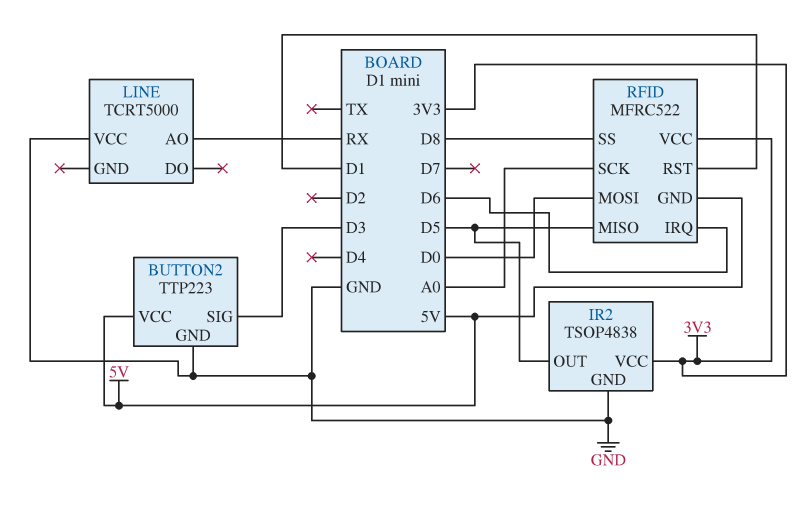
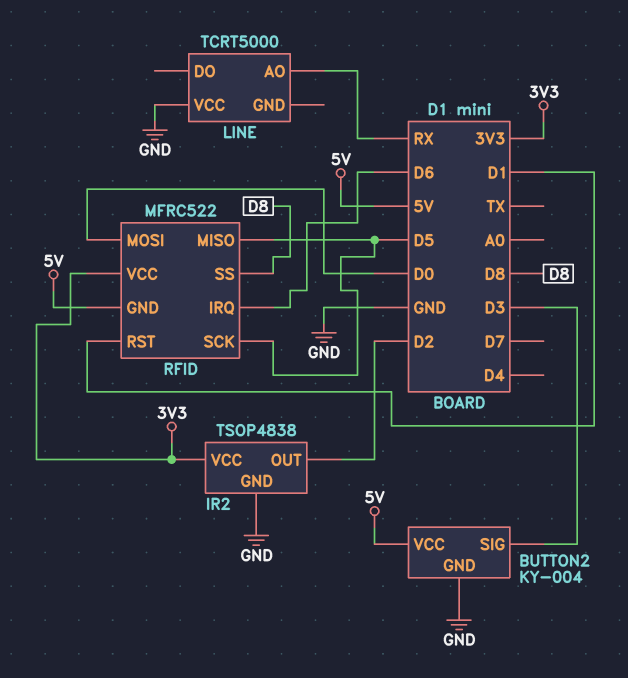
BUTTON2: TTP223 -> KY-004
IR2 pin OUT: D5 -> D2
RFID pin SCK: A0 -> D5

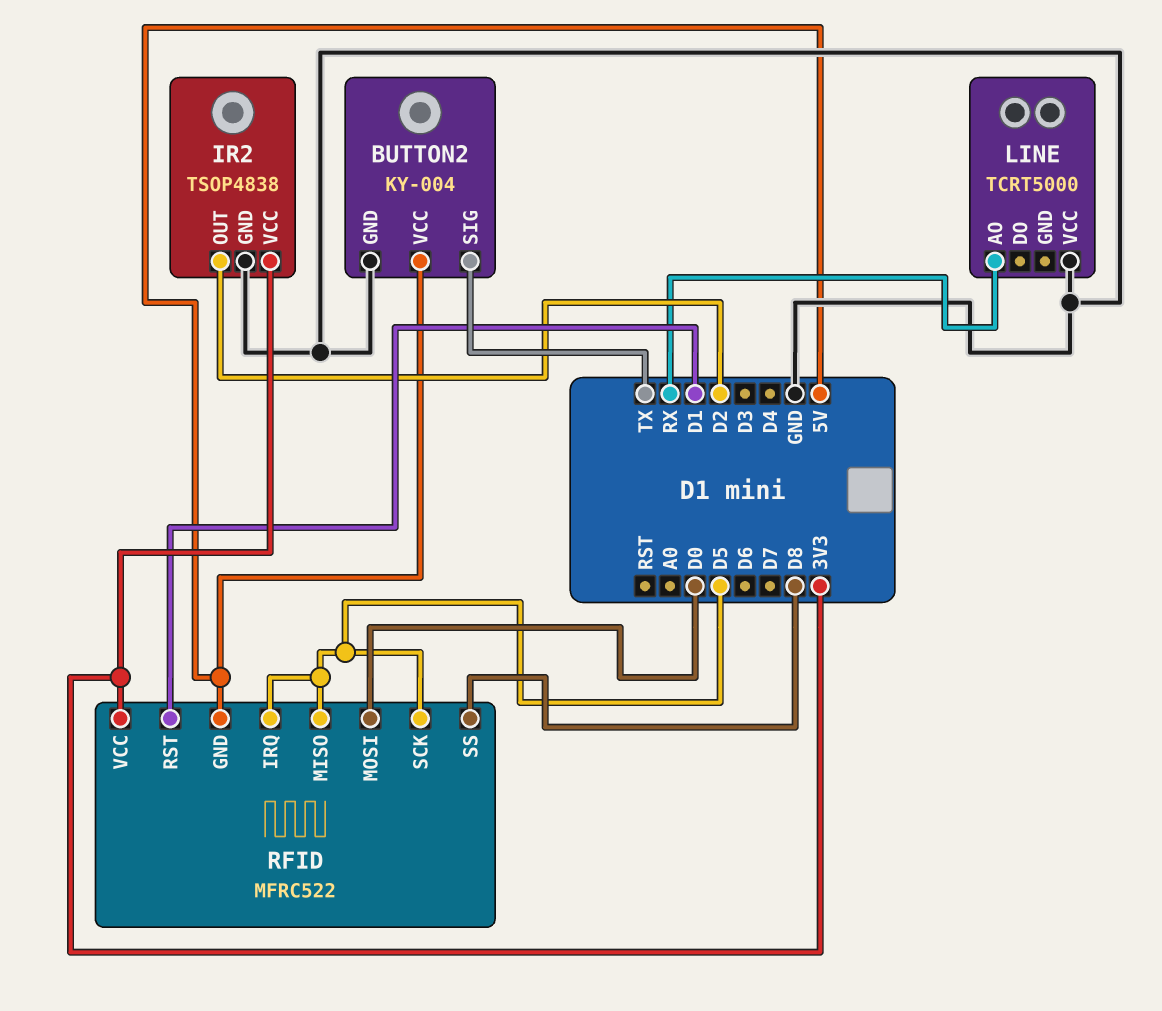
BUTTON2 pin SIG: D3 -> TX
RFID pin IRQ: D6 -> D5

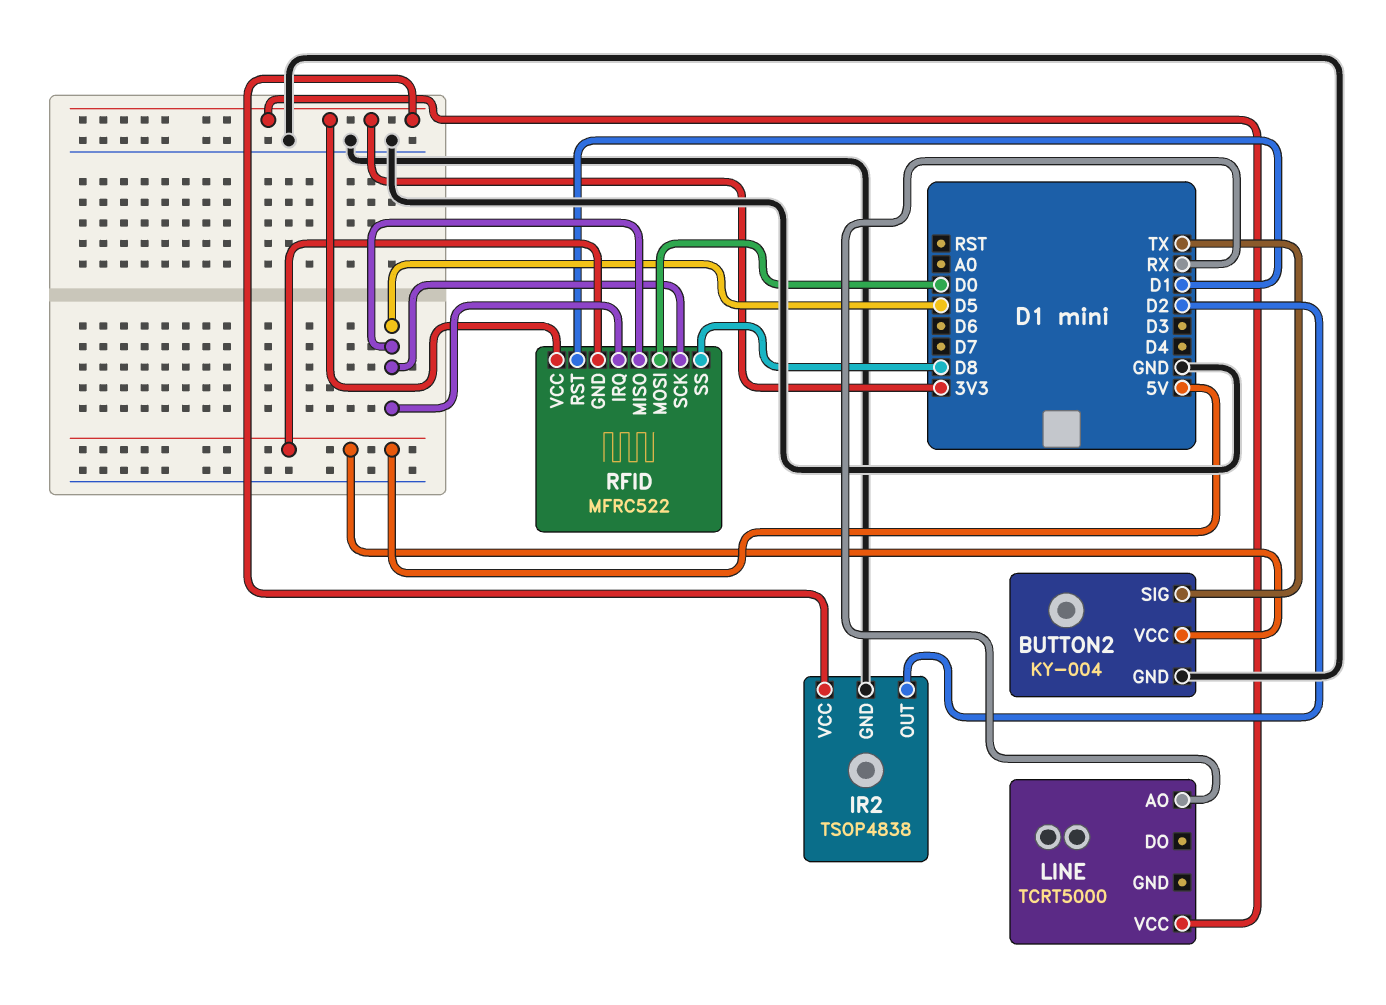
LINE pin VCC: GND -> 3V3

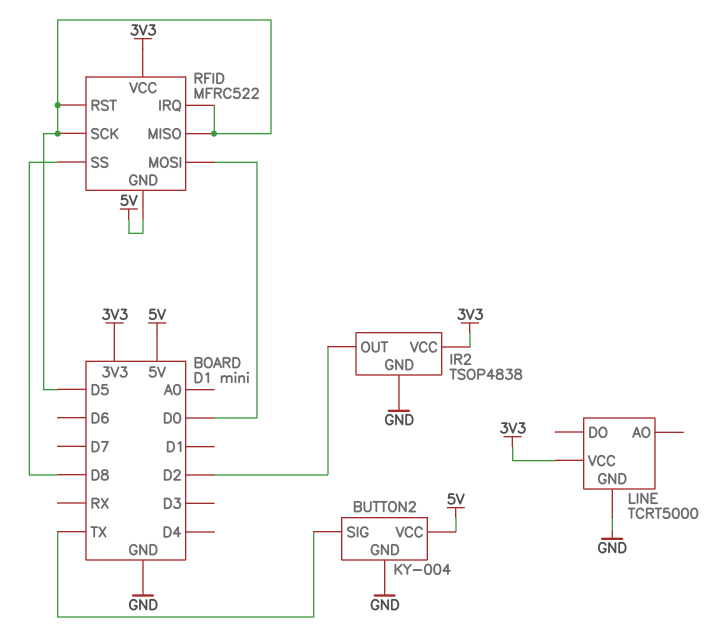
LINE pin AO: RX -> none
LINE pin GND: none -> GND
RFID pin RST: D1 -> D5

